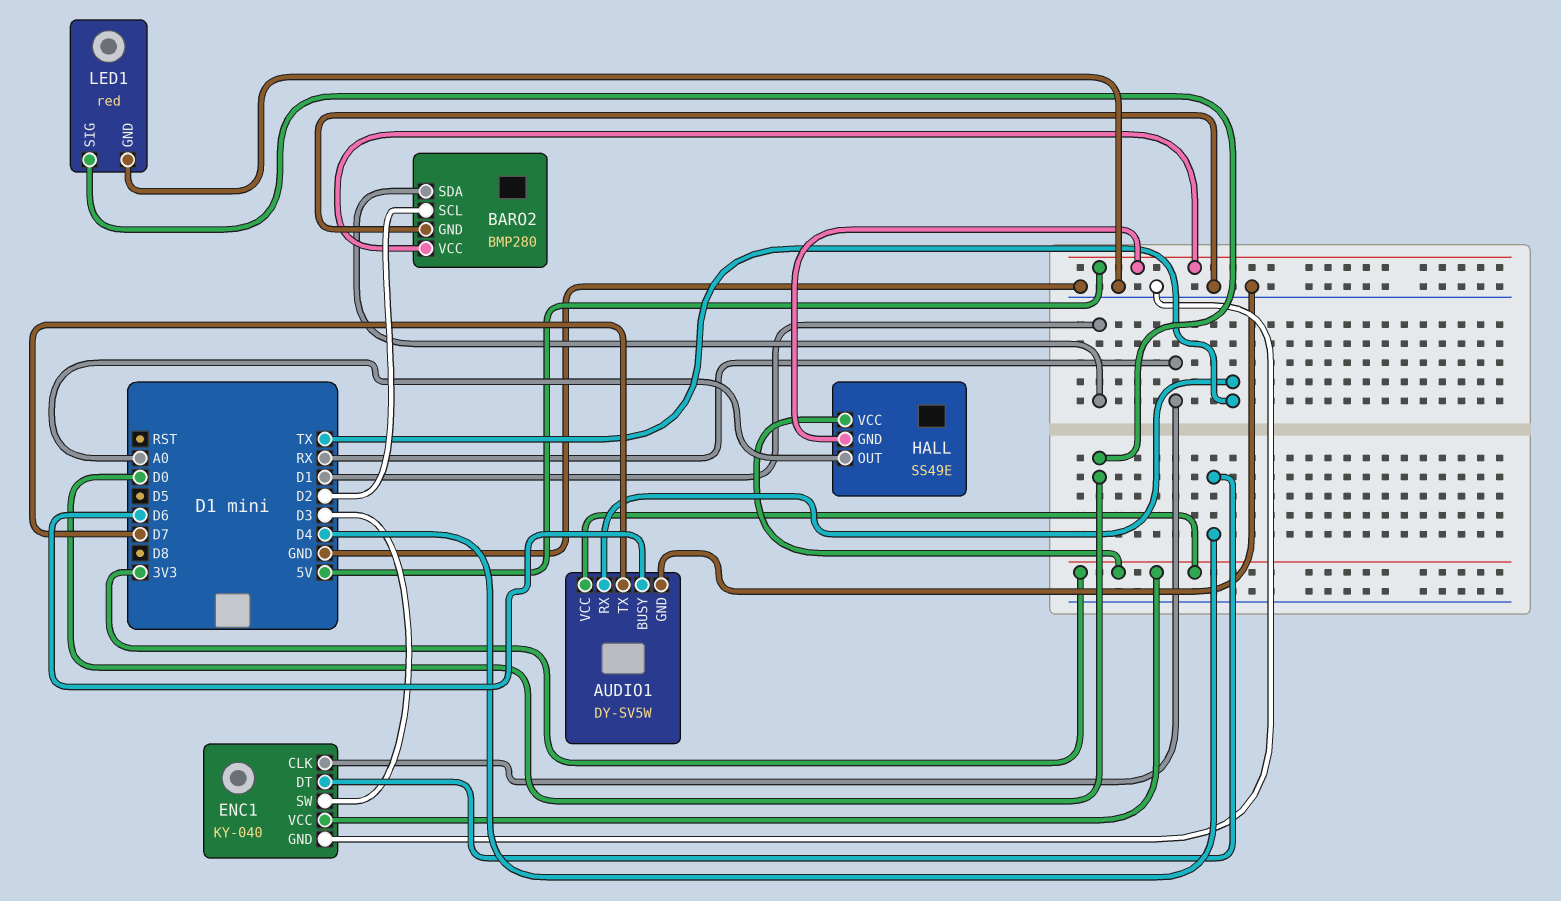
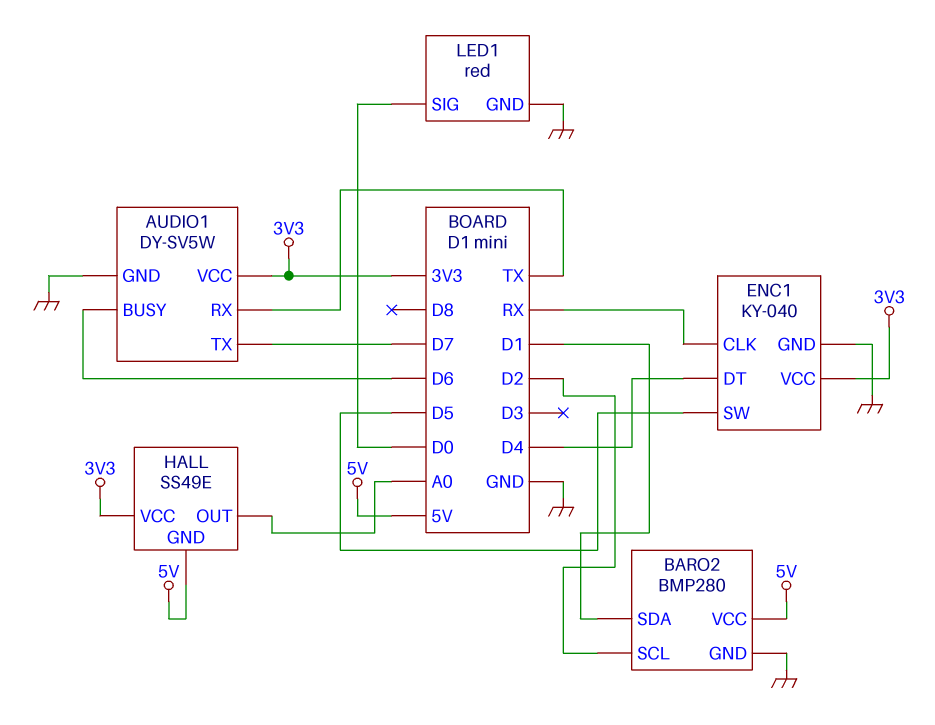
ENC1 pin SW: D3 -> D5

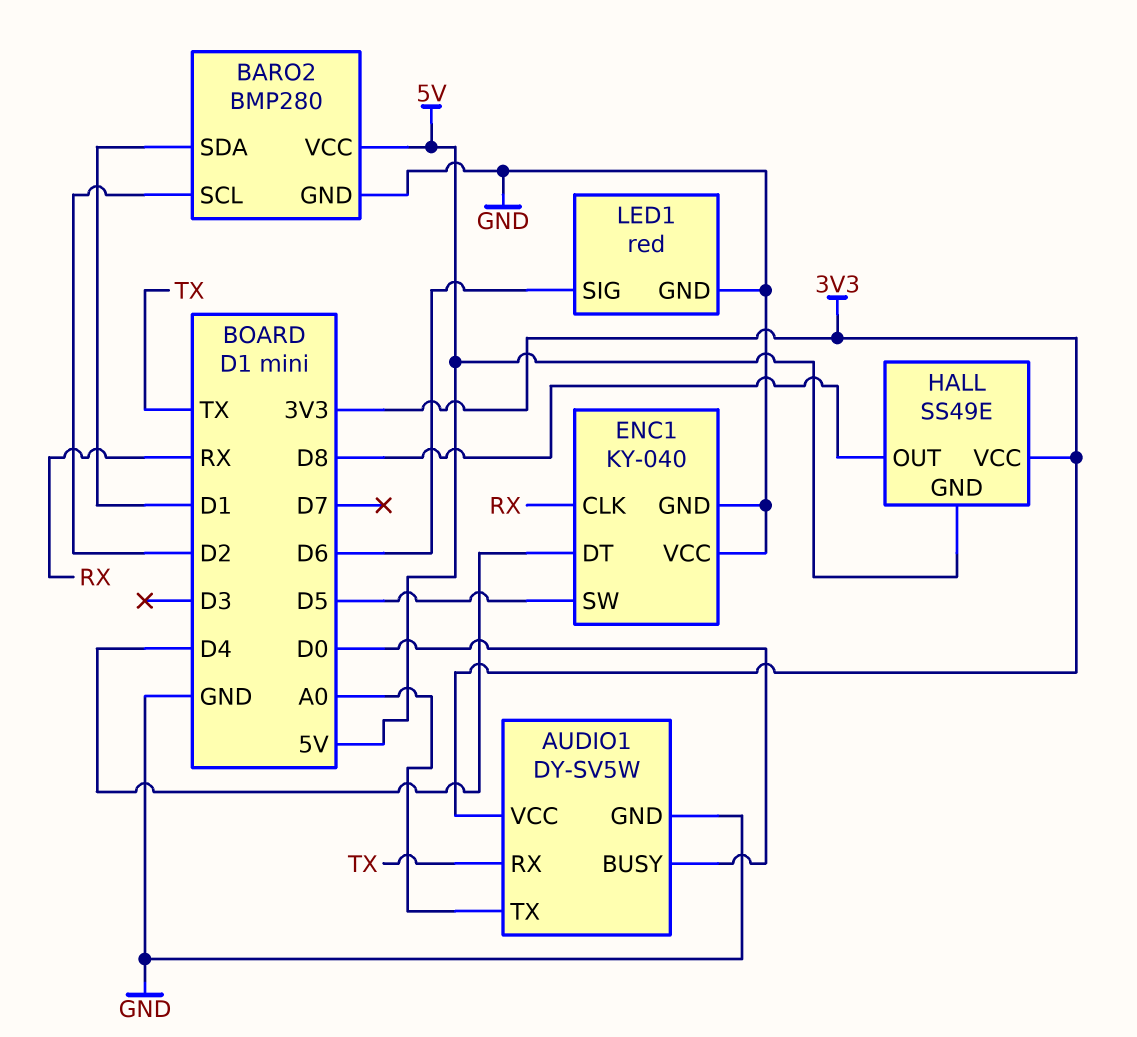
AUDIO1 pin BUSY: D6 -> D0
AUDIO1 pin TX: D7 -> A0
ENC1 pin VCC: 3V3 -> GND
HALL pin OUT: A0 -> D8
LED1 pin SIG: D0 -> D6

